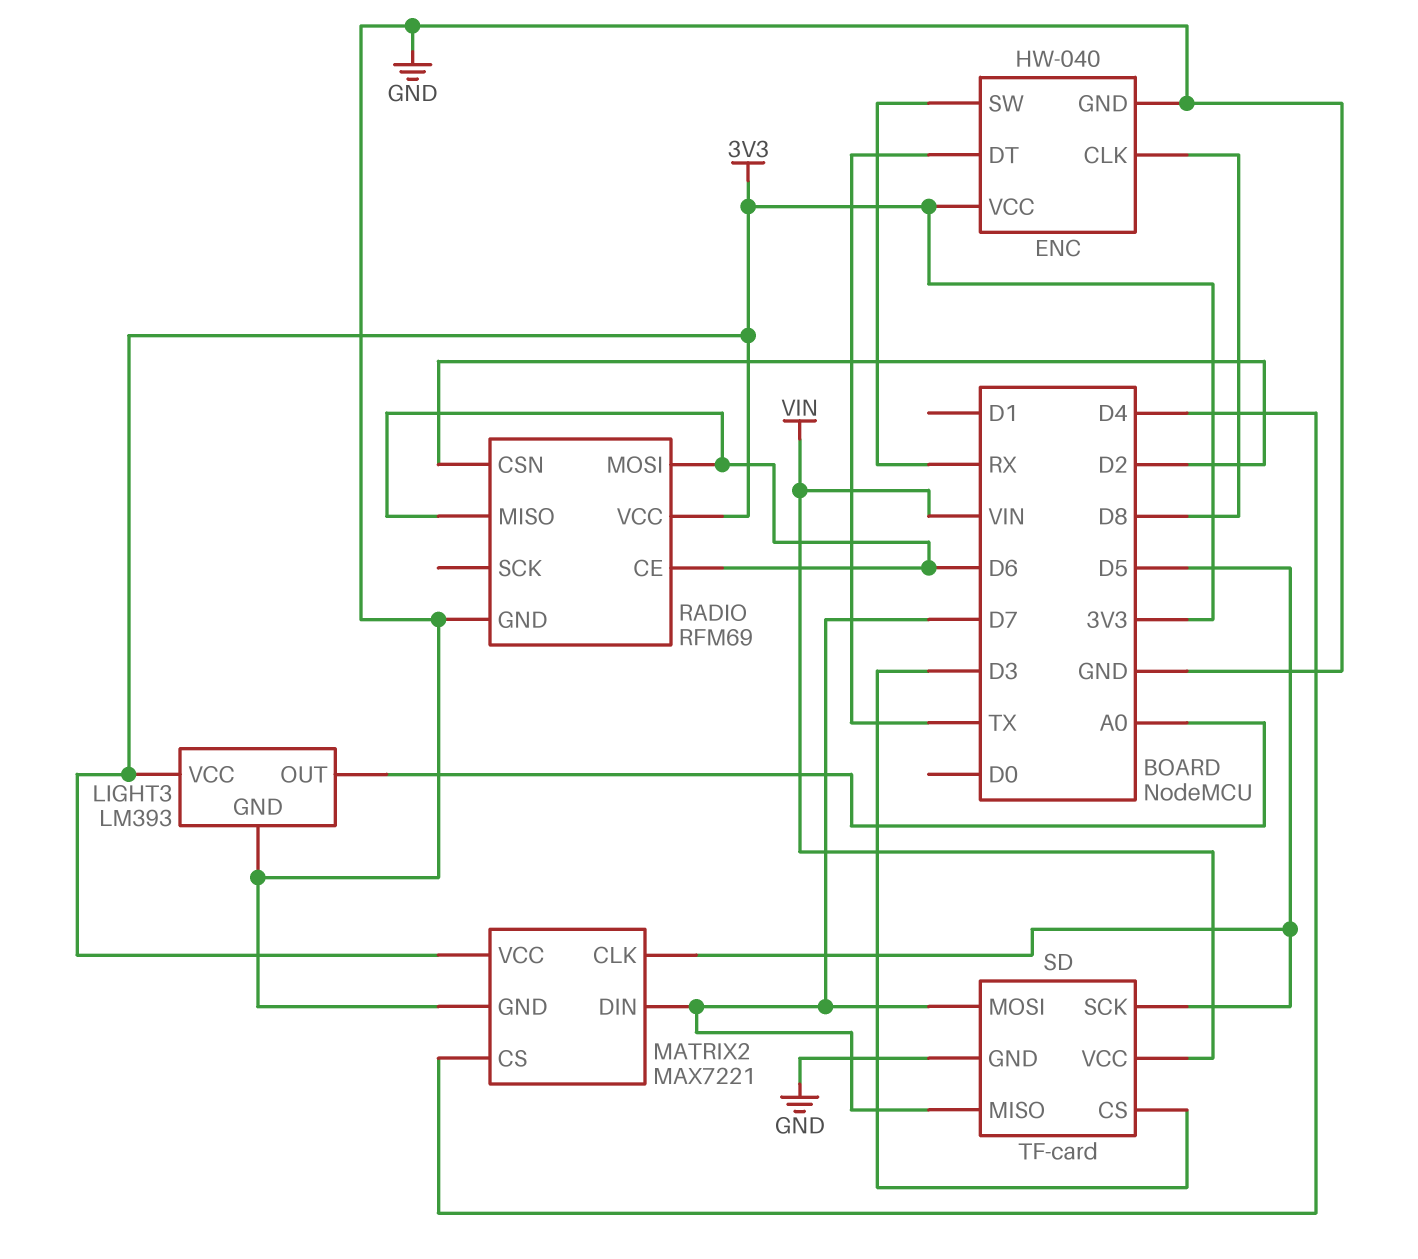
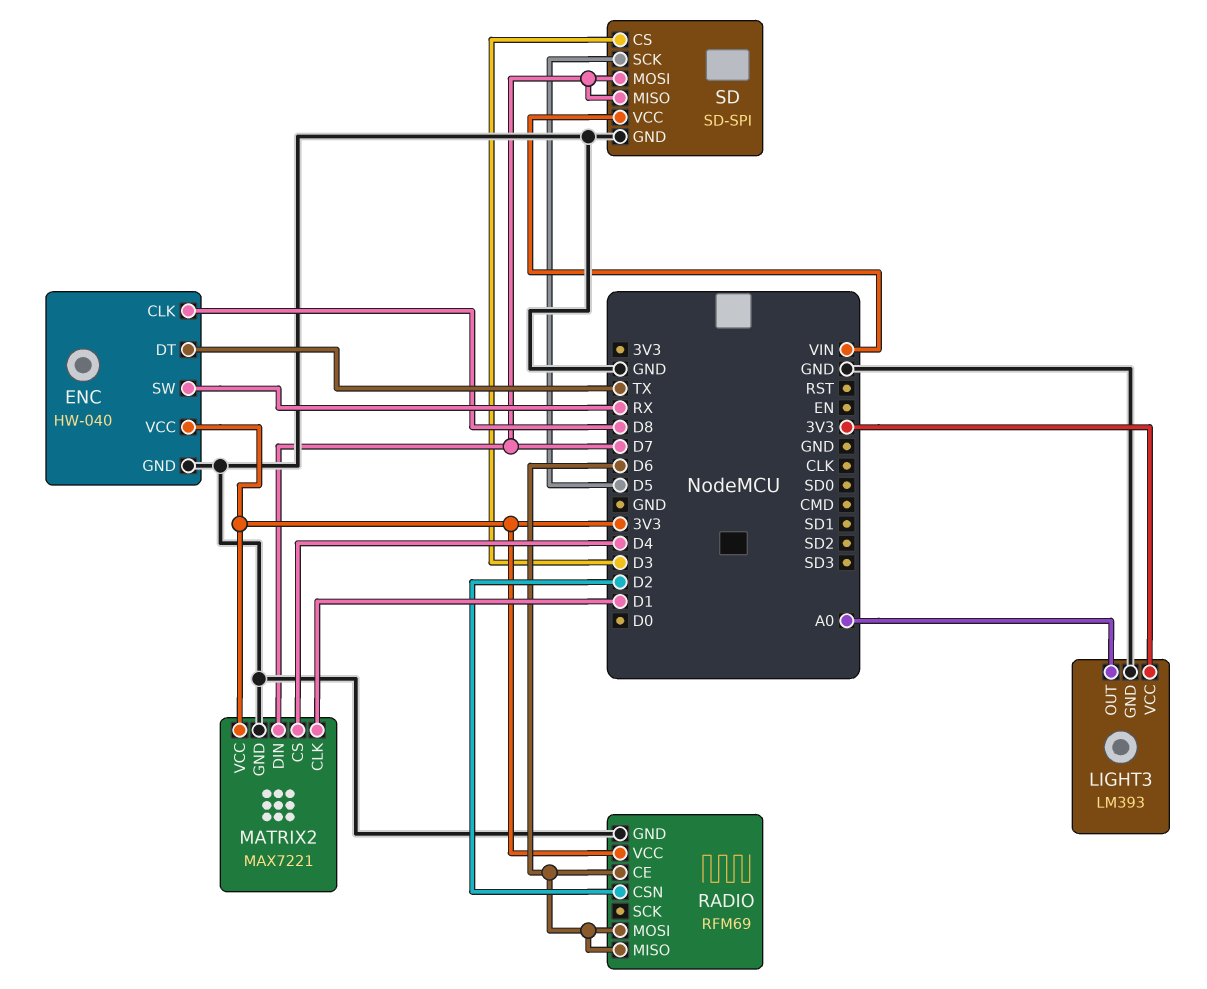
MATRIX2 pin CLK: D5 -> D1
SD: TF-card -> SD-SPI

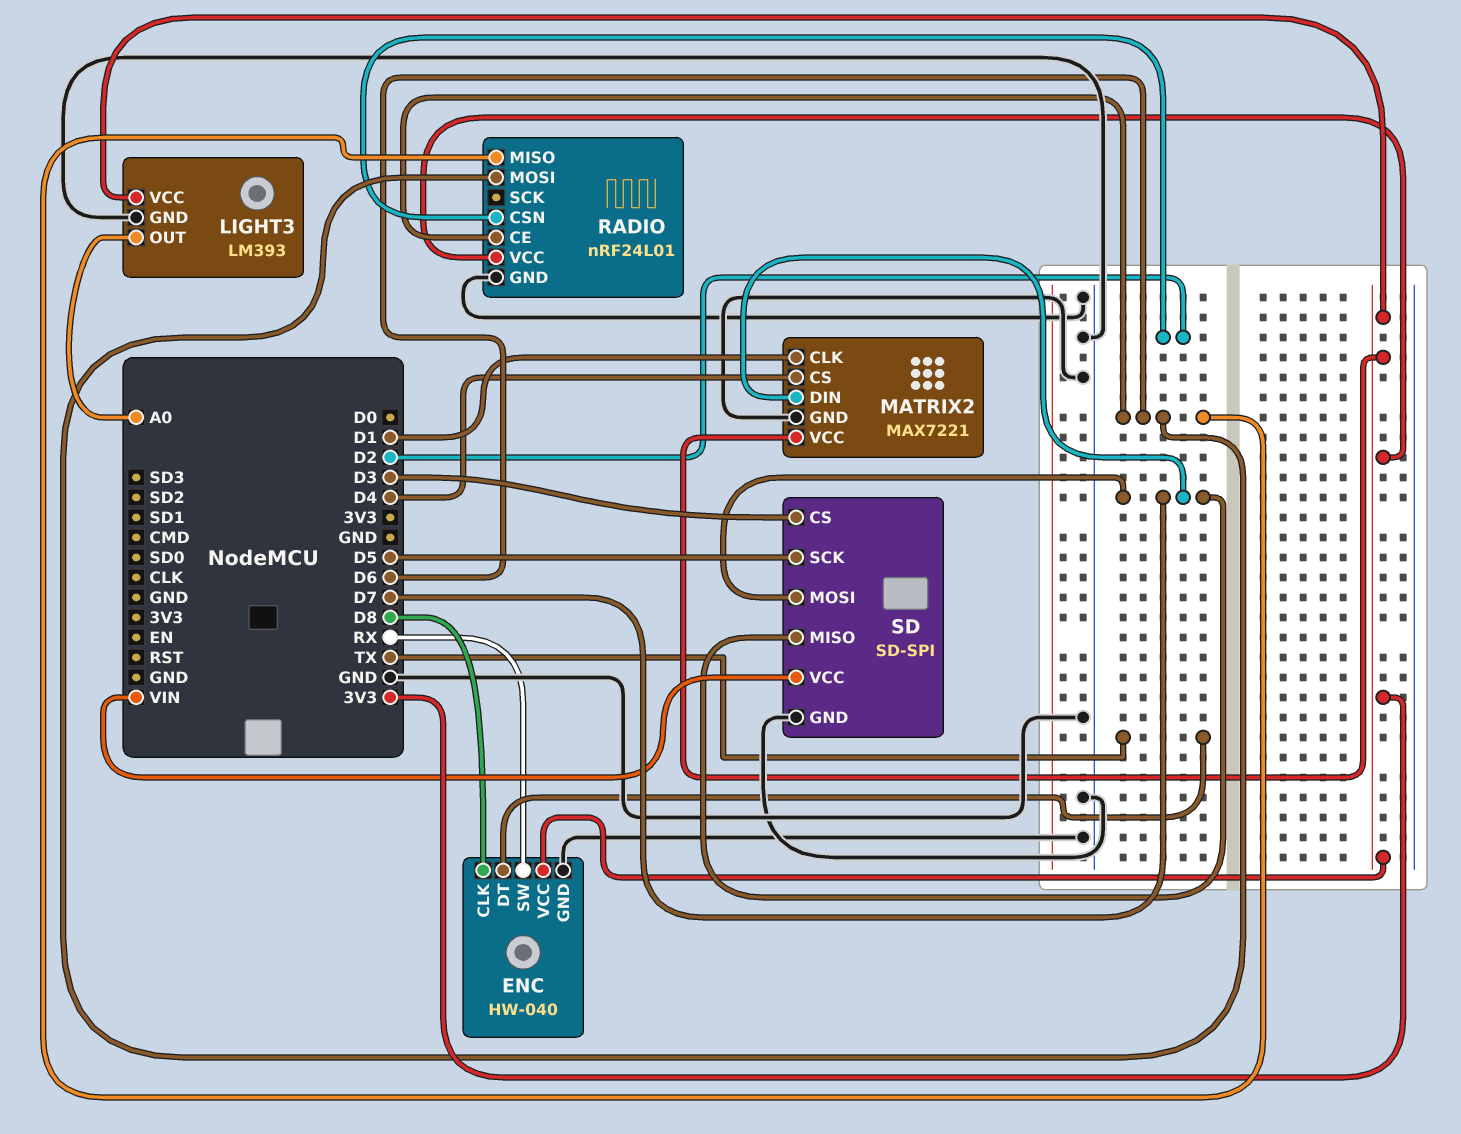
RADIO: RFM69 -> nRF24L01

